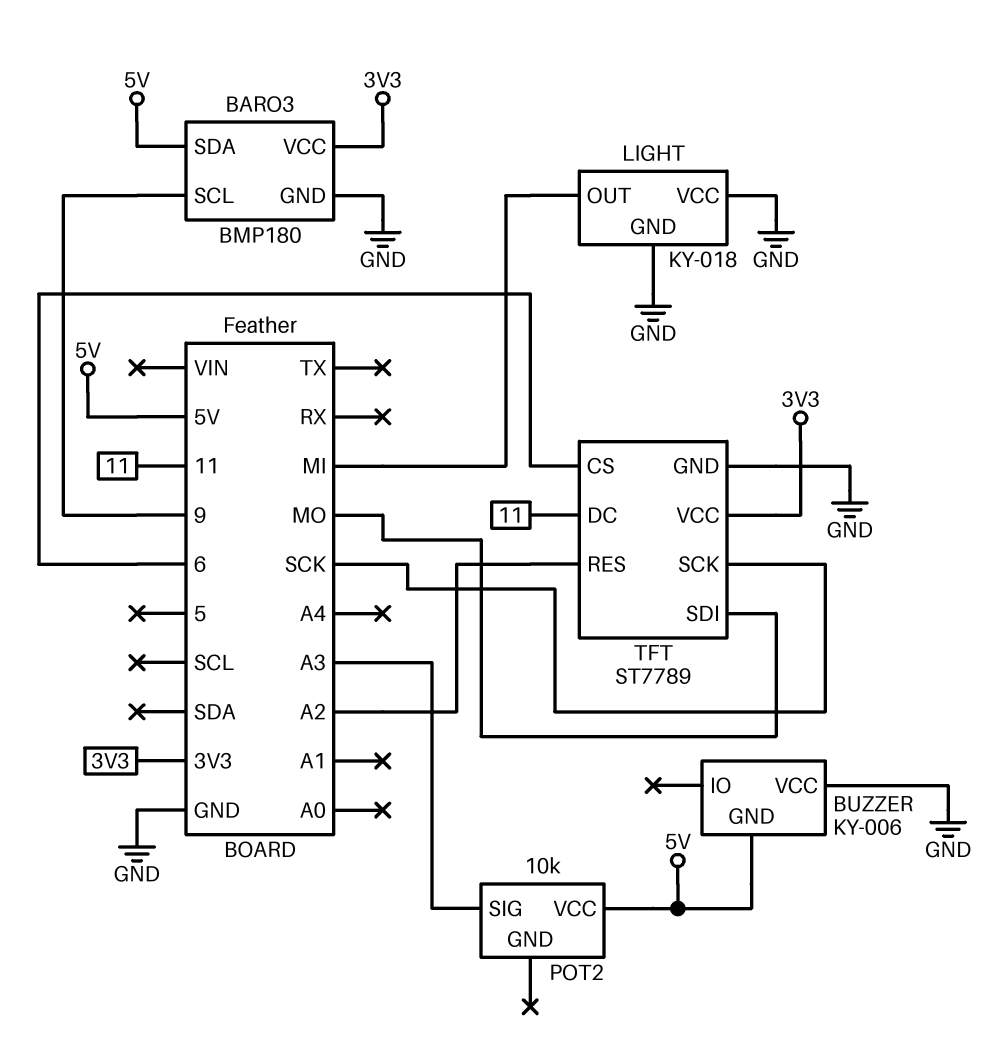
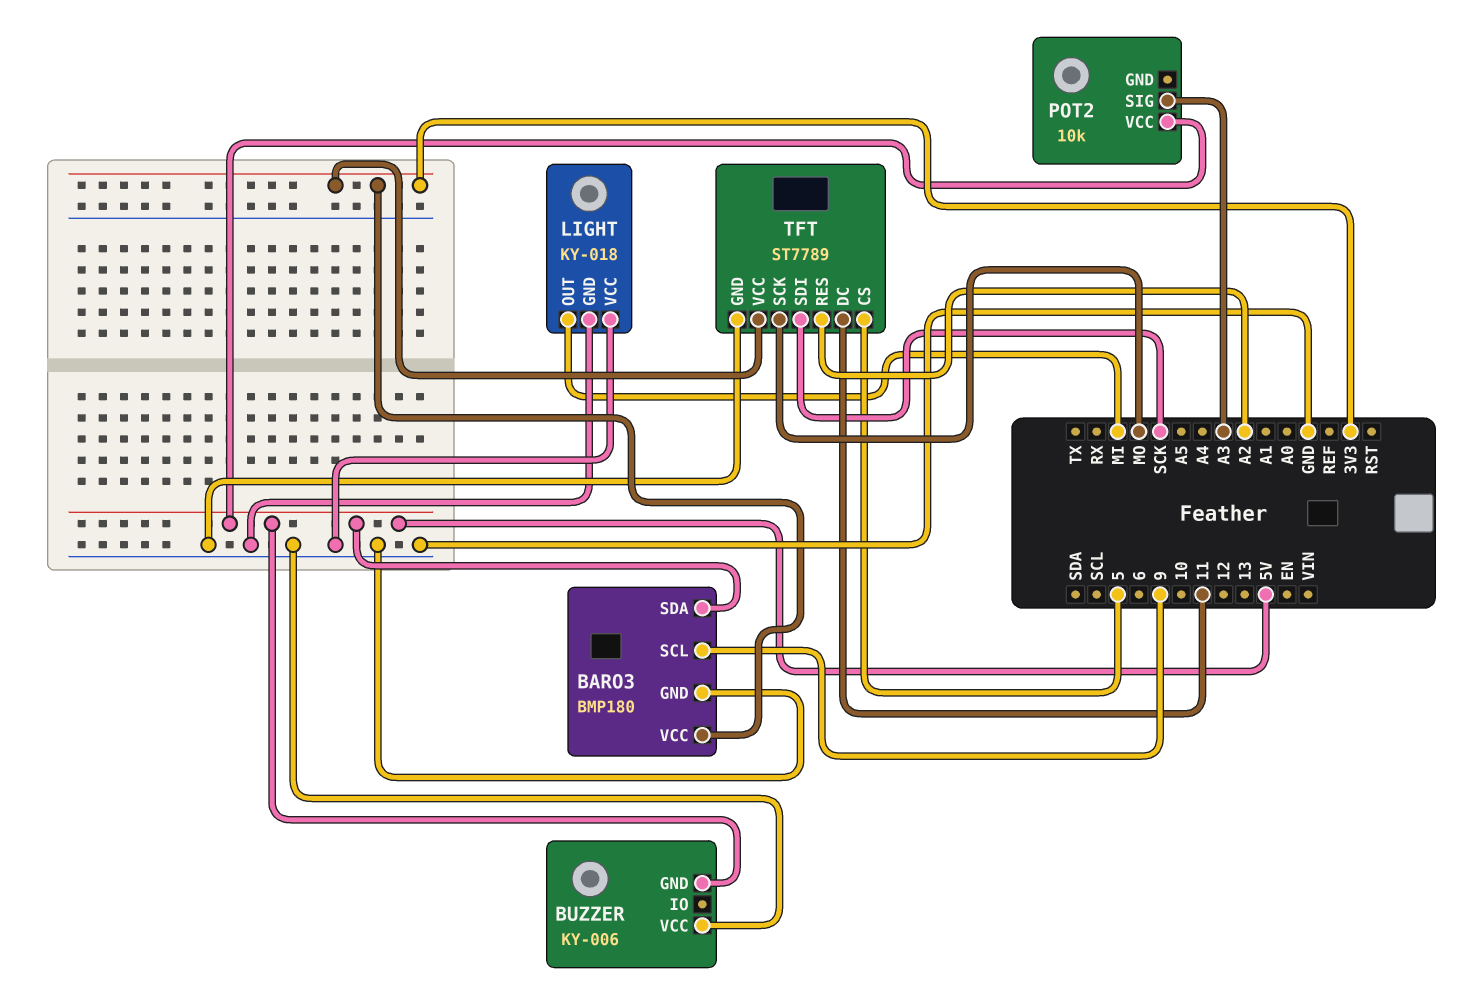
TFT pin CS: 6 -> 5
TFT pin SCK: SCK -> MO
TFT pin SDI: MO -> SCK

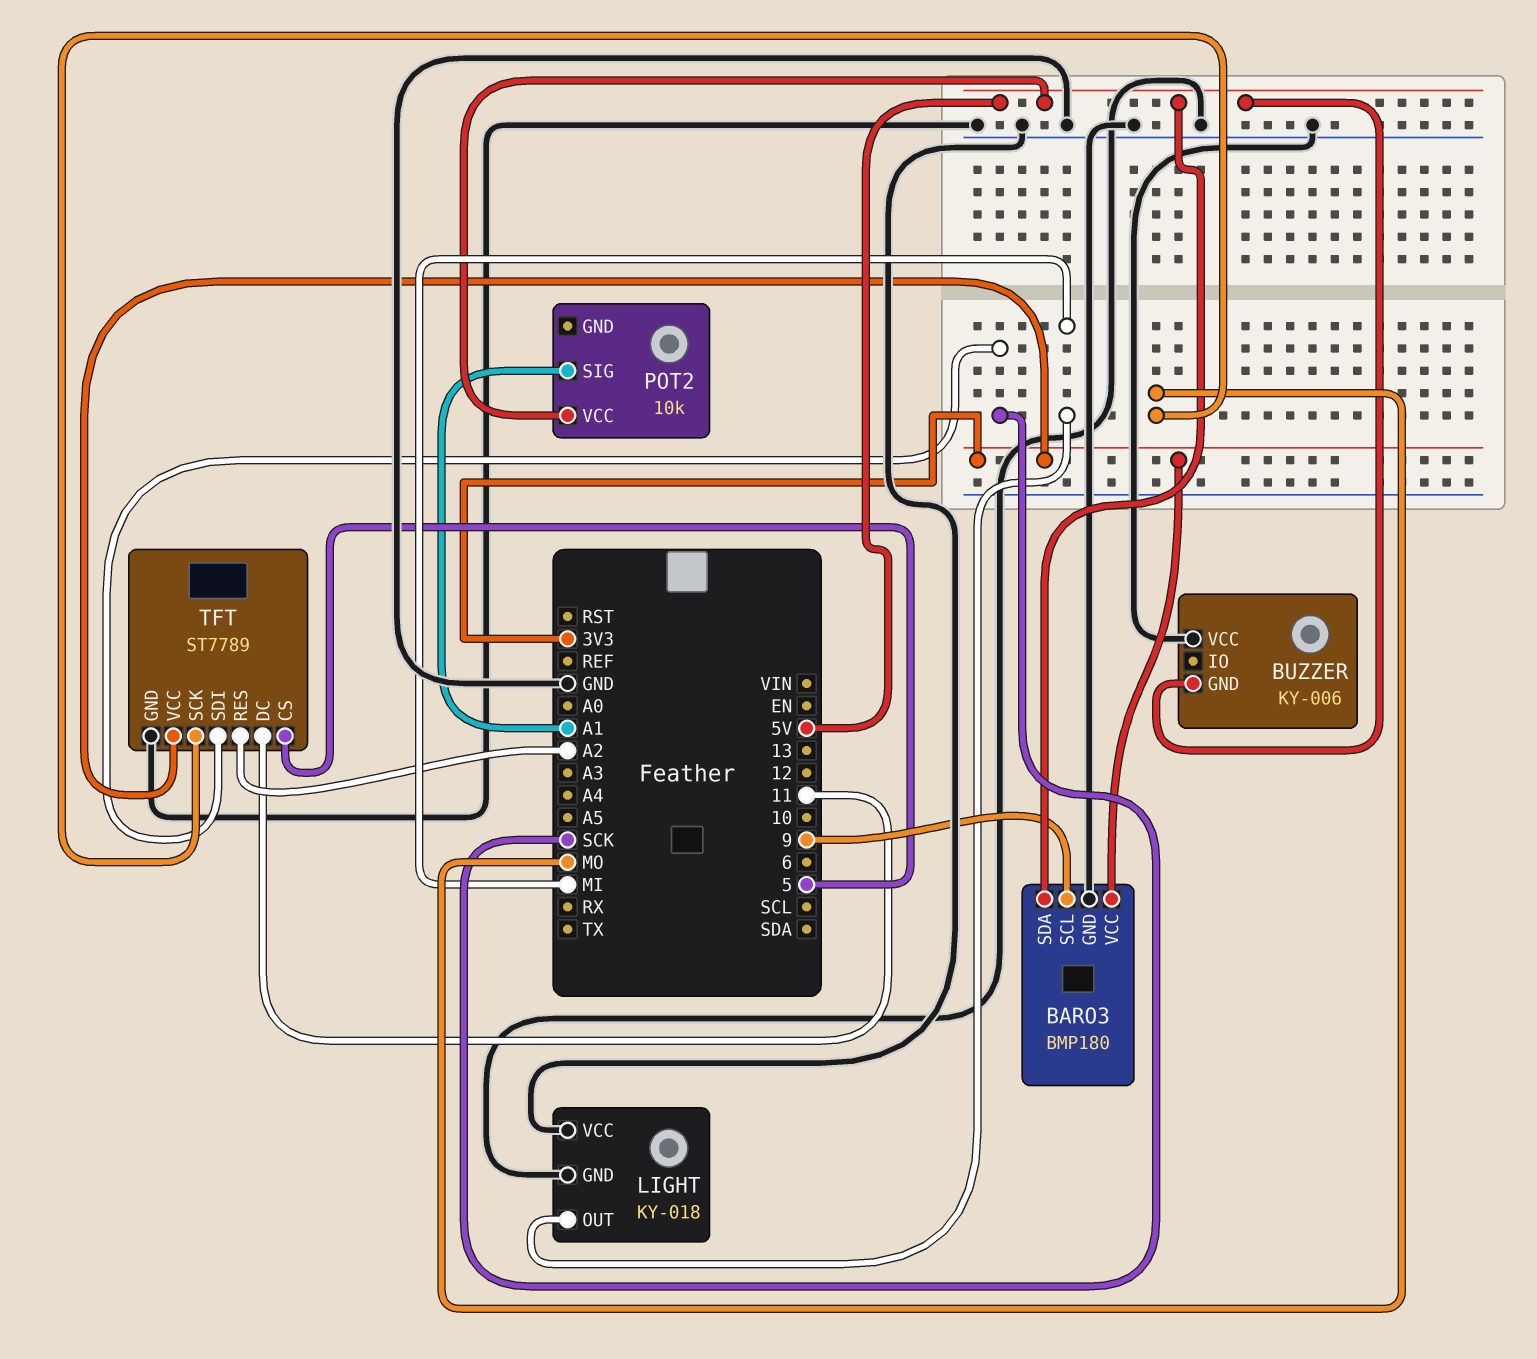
POT2 pin SIG: A3 -> A1

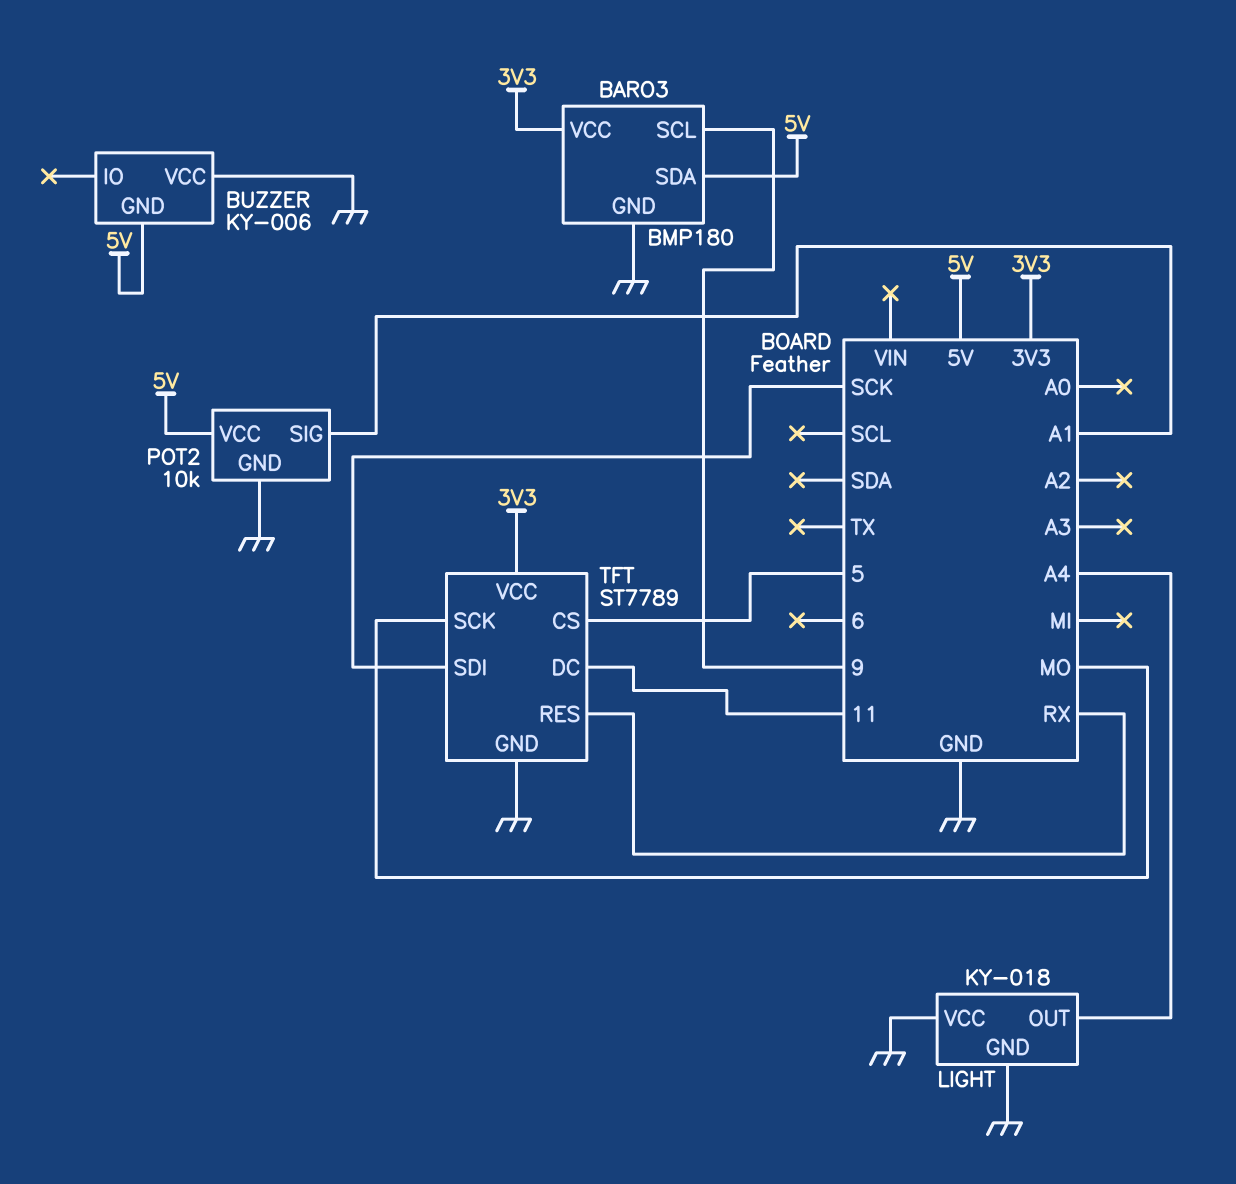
LIGHT pin OUT: MI -> A4
POT2 pin GND: none -> GND
TFT pin RES: A2 -> RX

